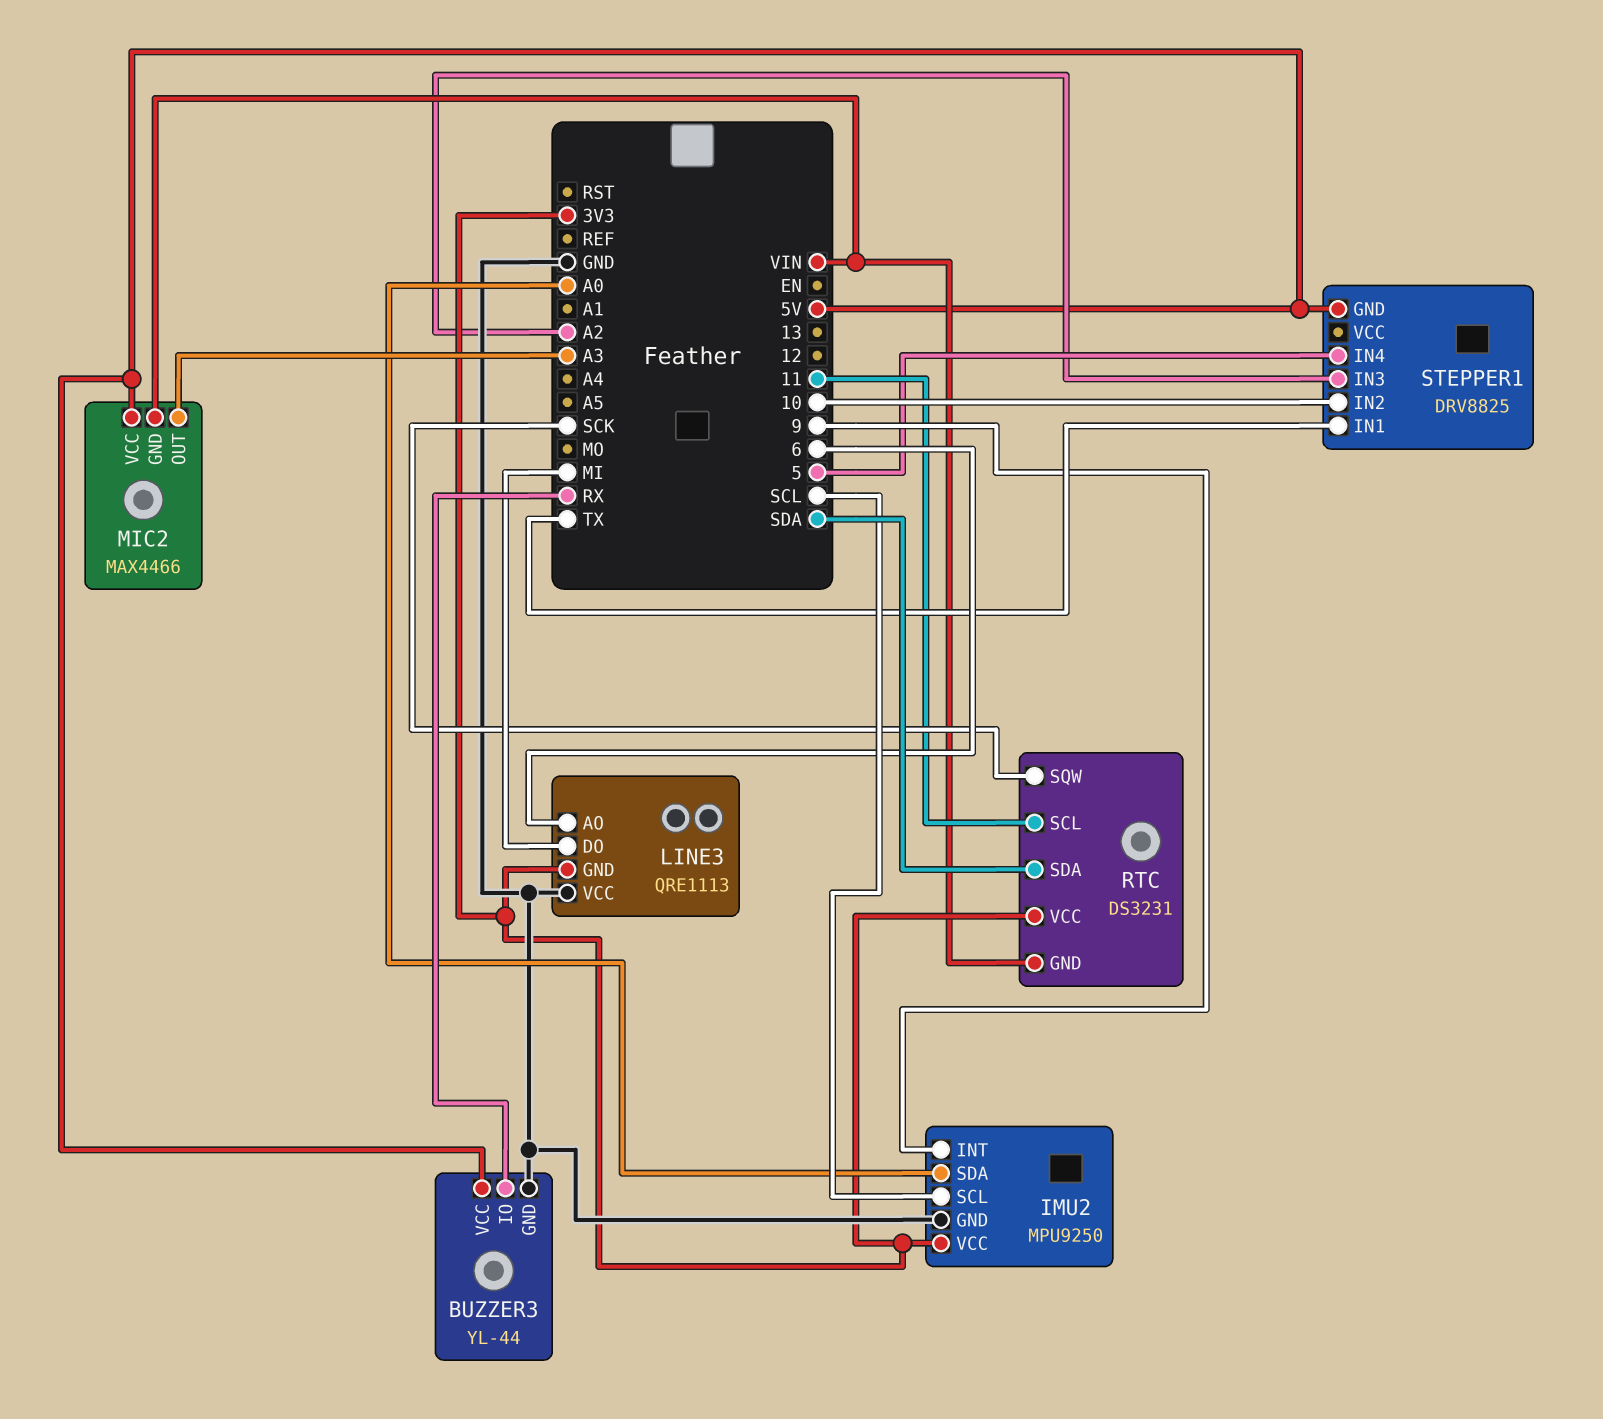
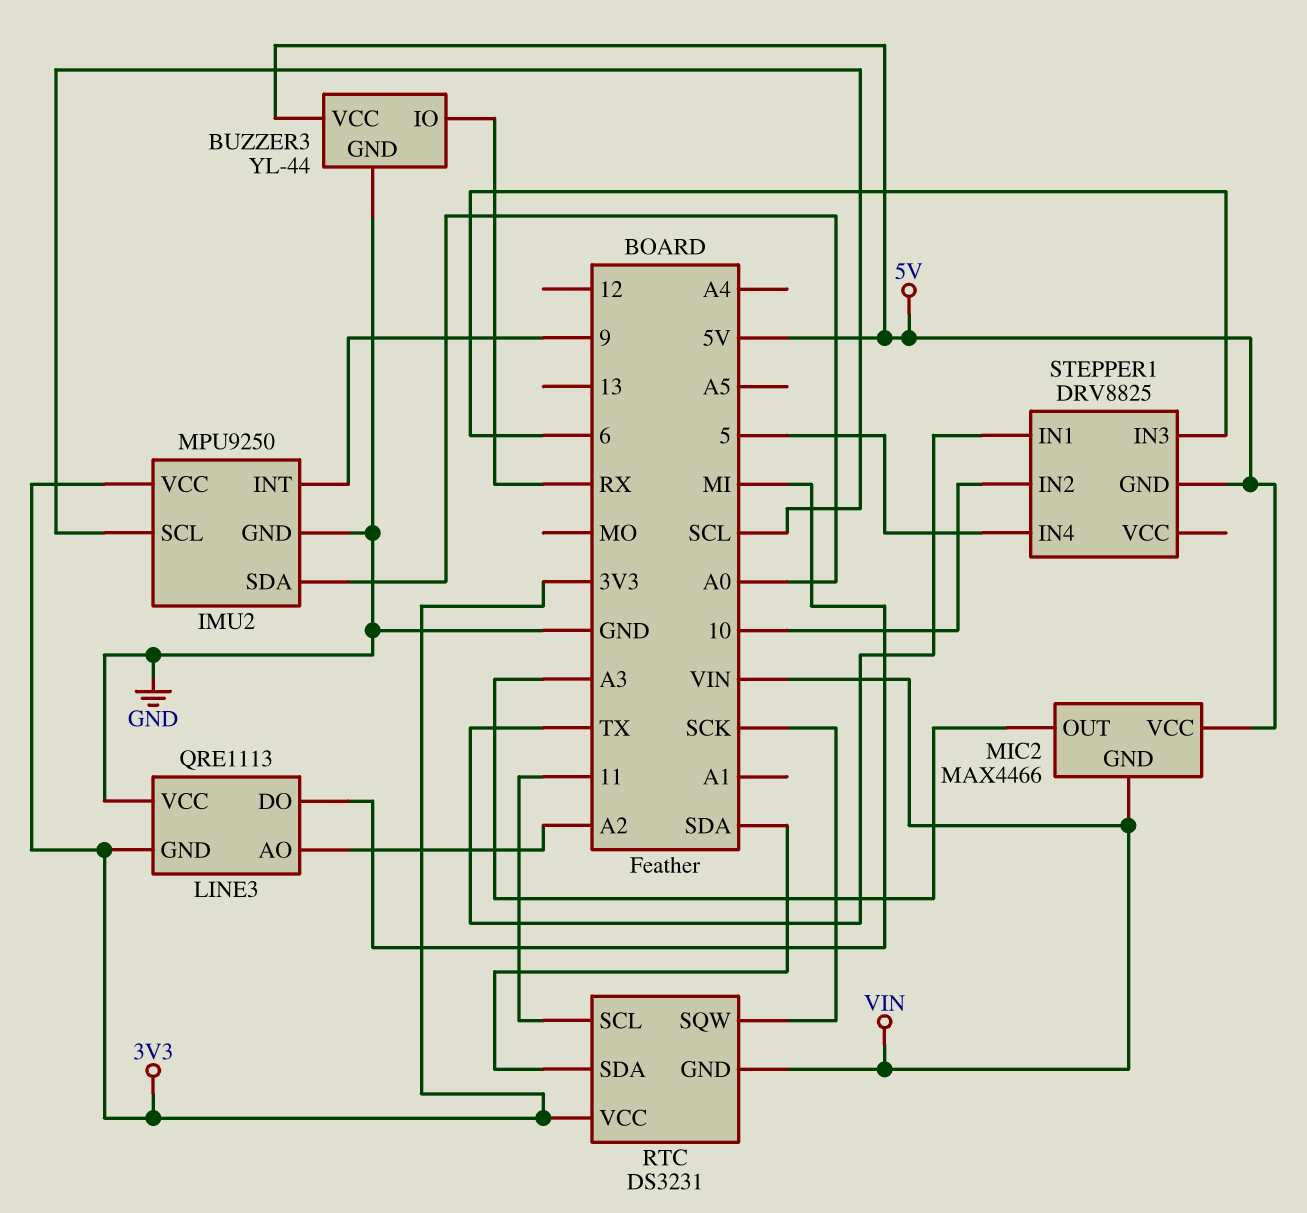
LINE3 pin AO: 6 -> A2
STEPPER1 pin IN3: A2 -> 6

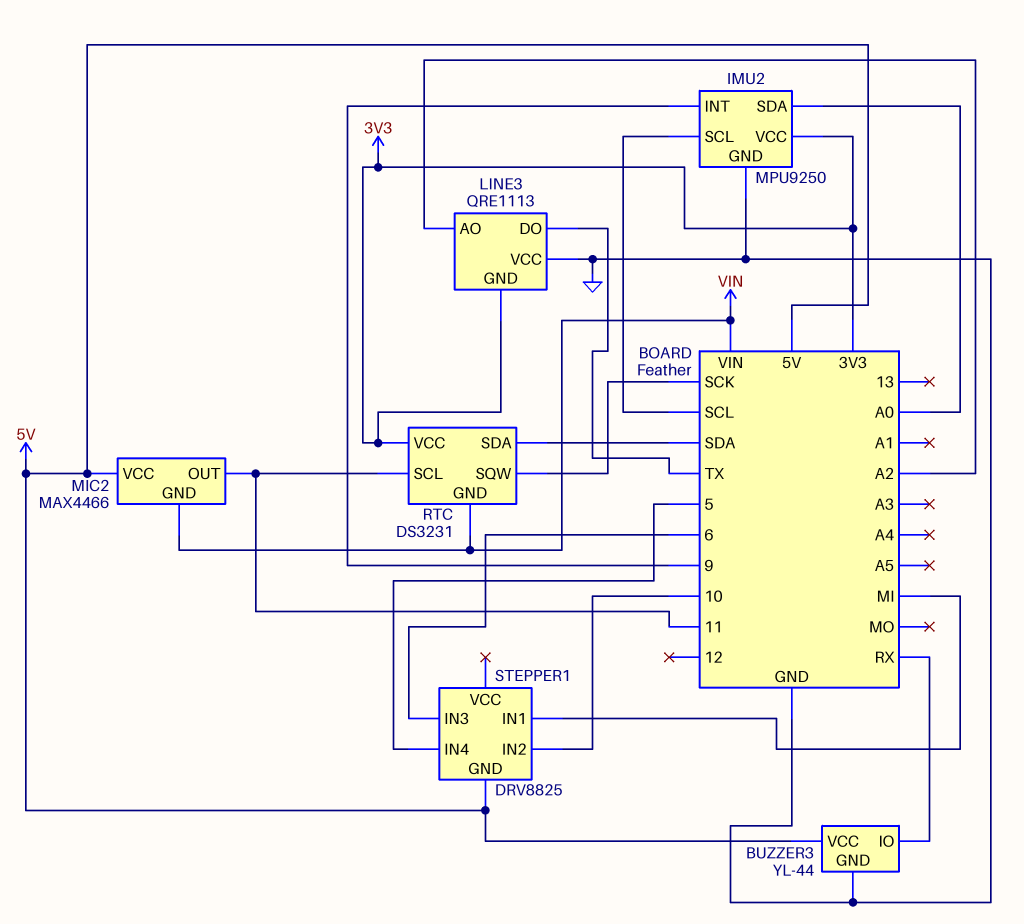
LINE3 pin DO: MI -> TX
MIC2 pin OUT: A3 -> 11
STEPPER1 pin IN1: TX -> MI

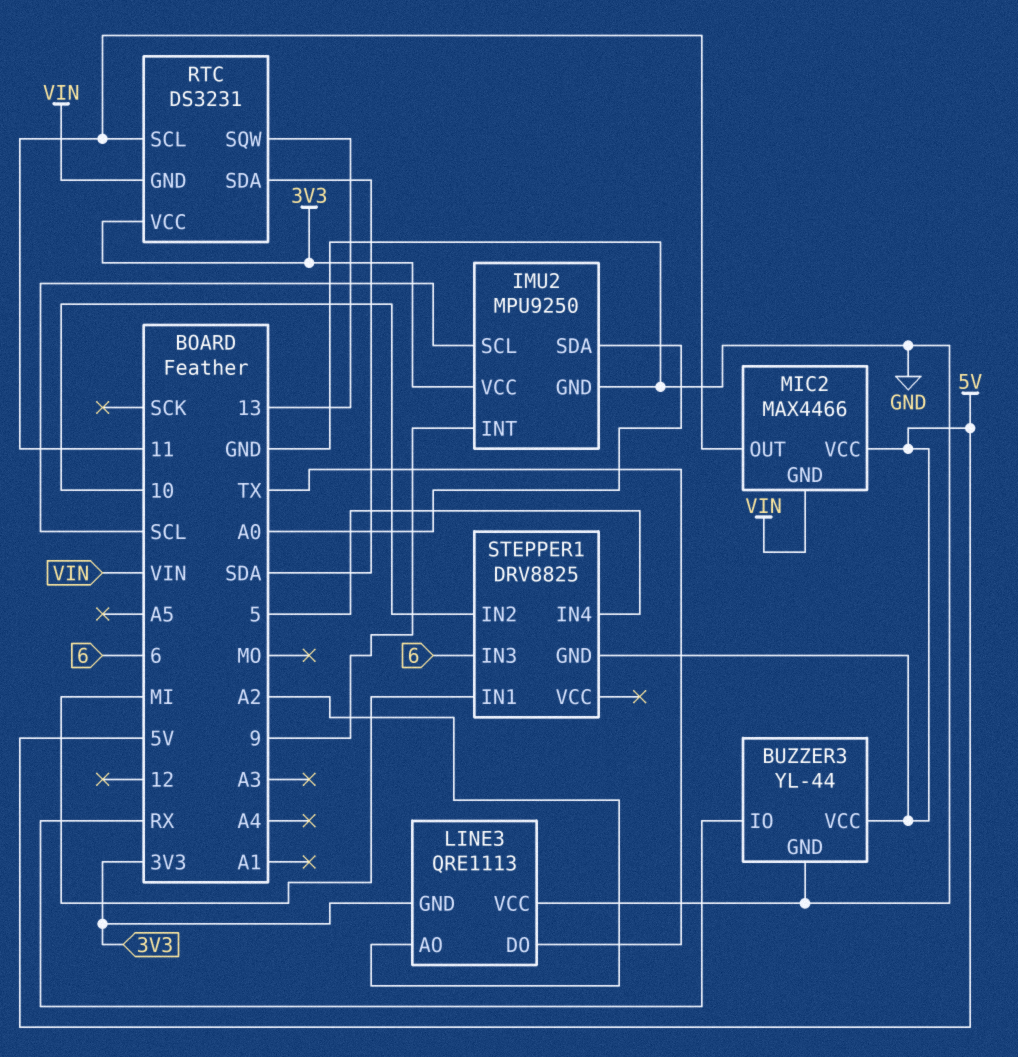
RTC pin SQW: SCK -> 13

